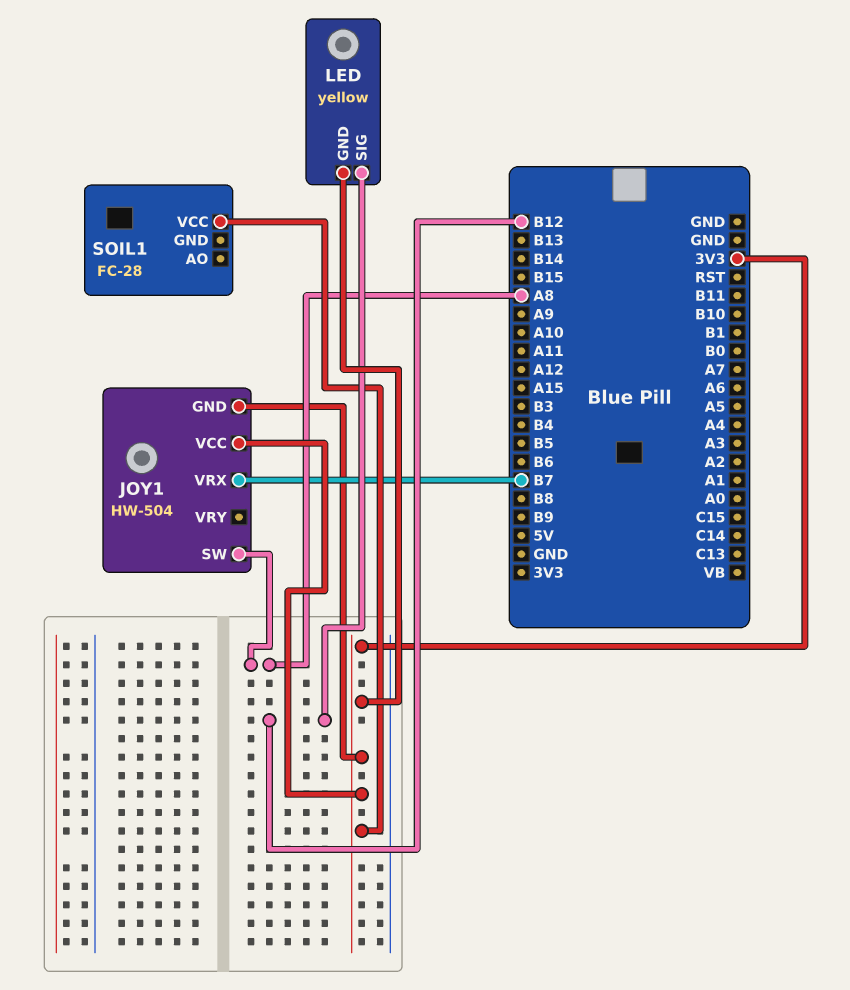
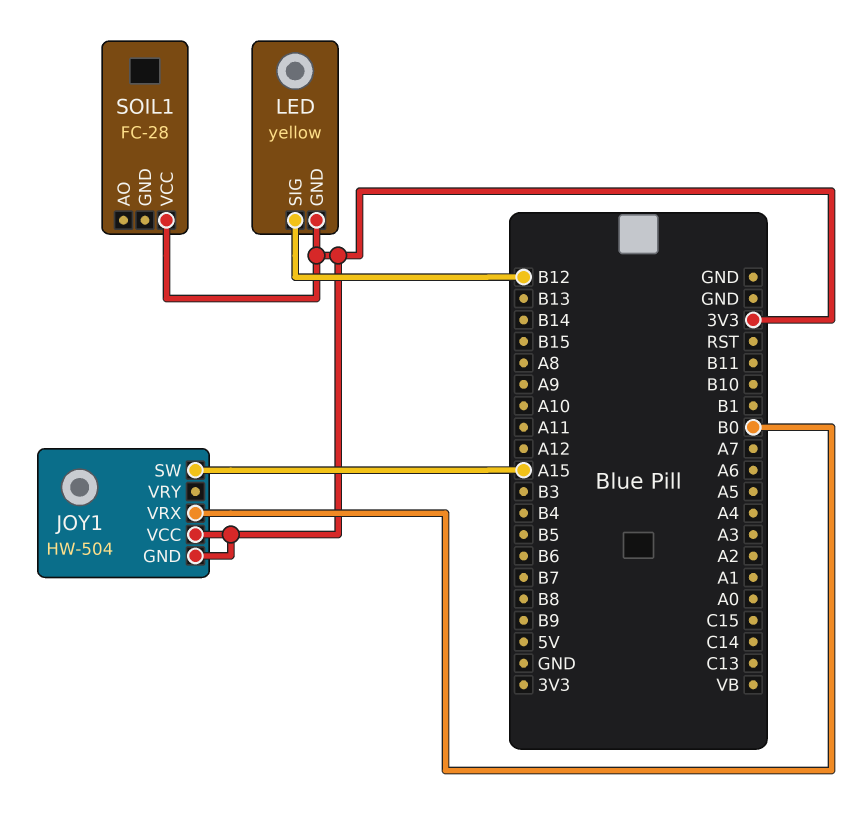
JOY1 pin SW: A8 -> A15
JOY1 pin VRX: B7 -> B0

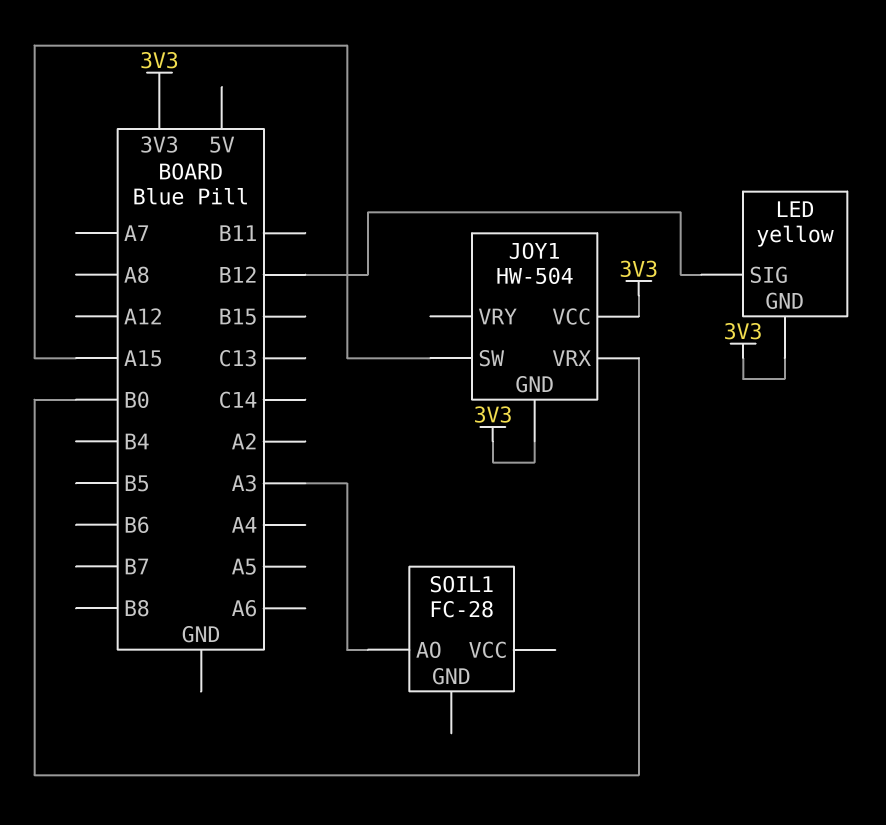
SOIL1 pin AO: none -> A3
SOIL1 pin VCC: 3V3 -> none

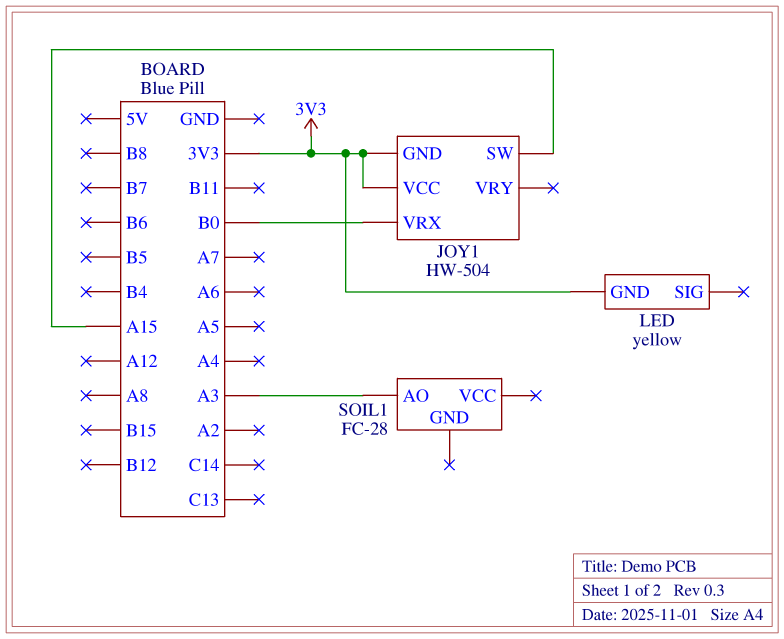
LED pin SIG: B12 -> none

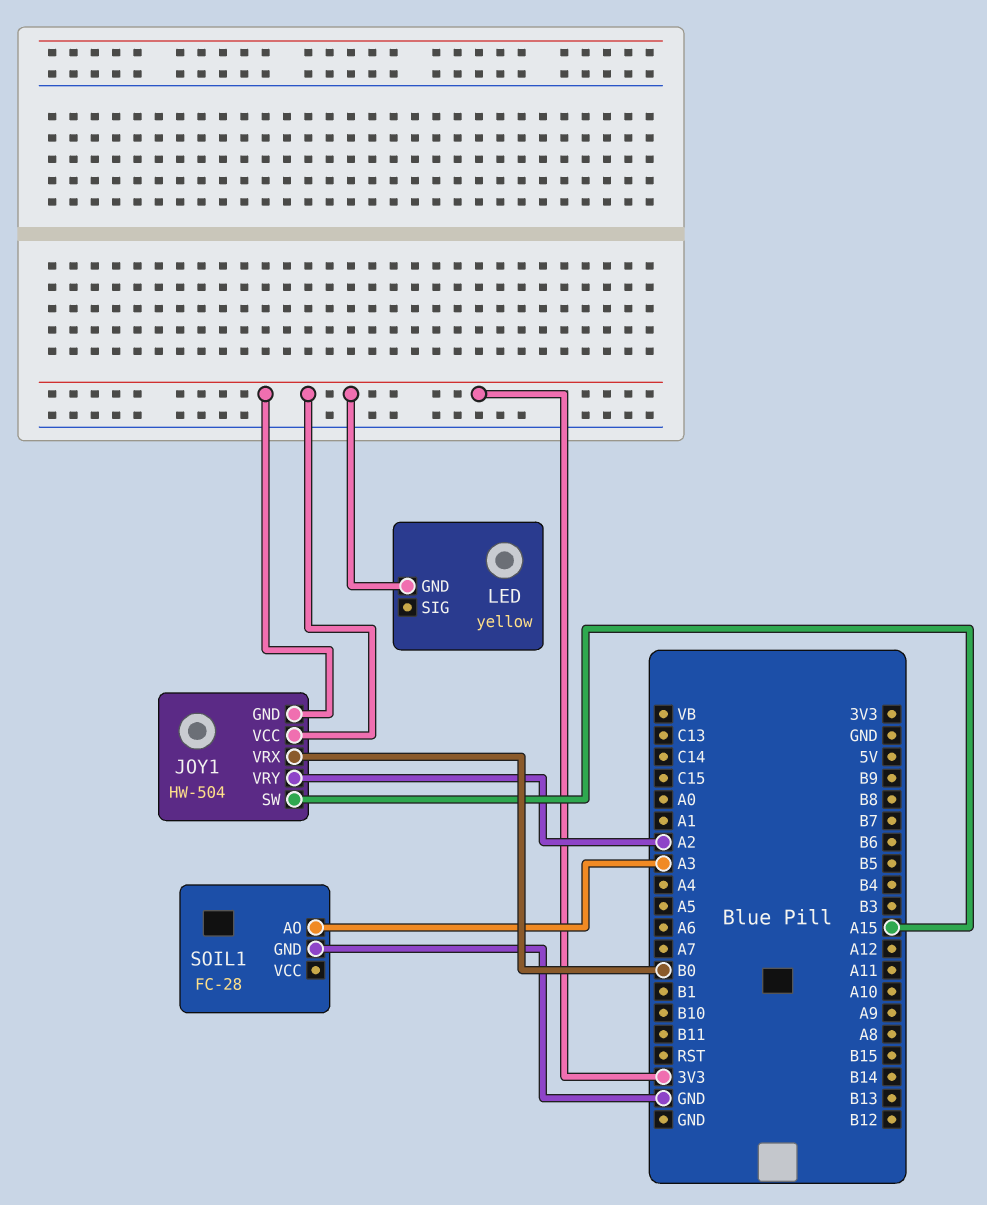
JOY1 pin VRY: none -> A2
SOIL1 pin GND: none -> GND

